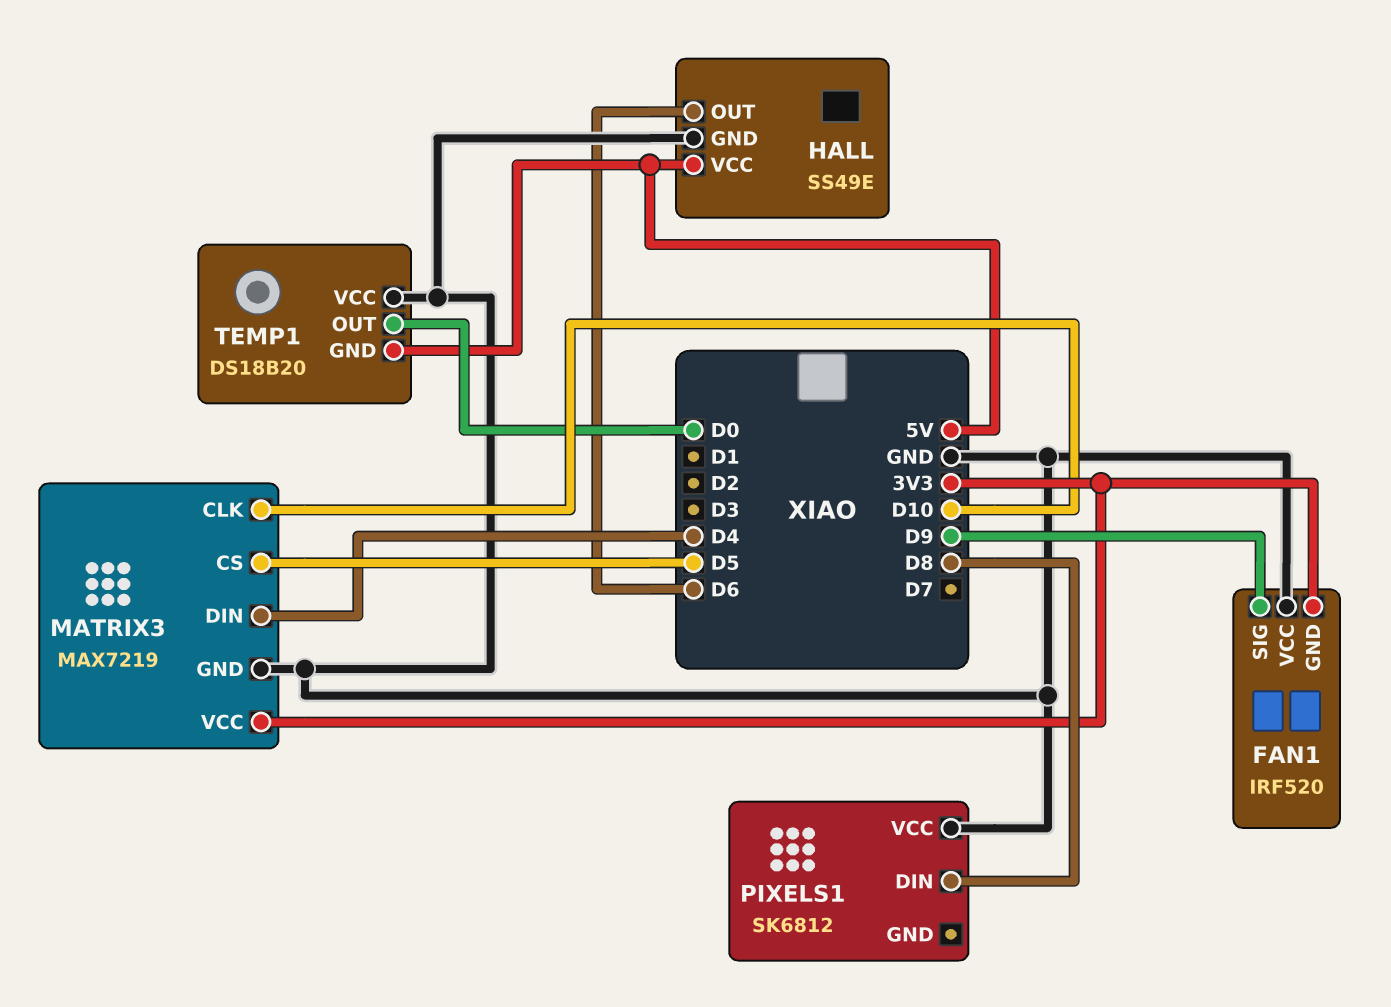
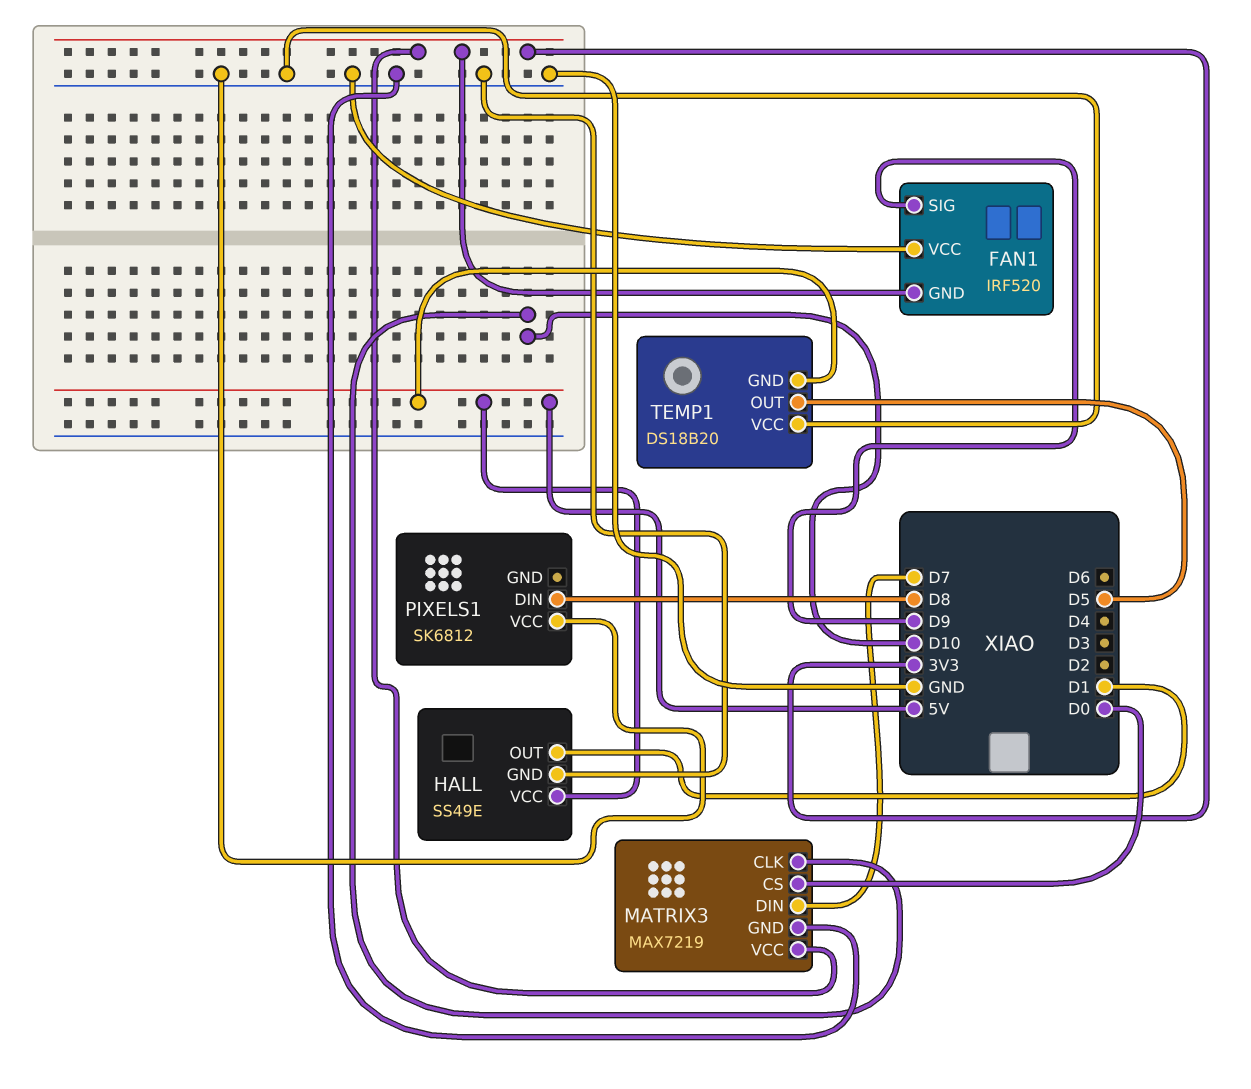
HALL pin OUT: D6 -> D1
MATRIX3 pin CS: D5 -> D0
MATRIX3 pin DIN: D4 -> D7
TEMP1 pin OUT: D0 -> D5

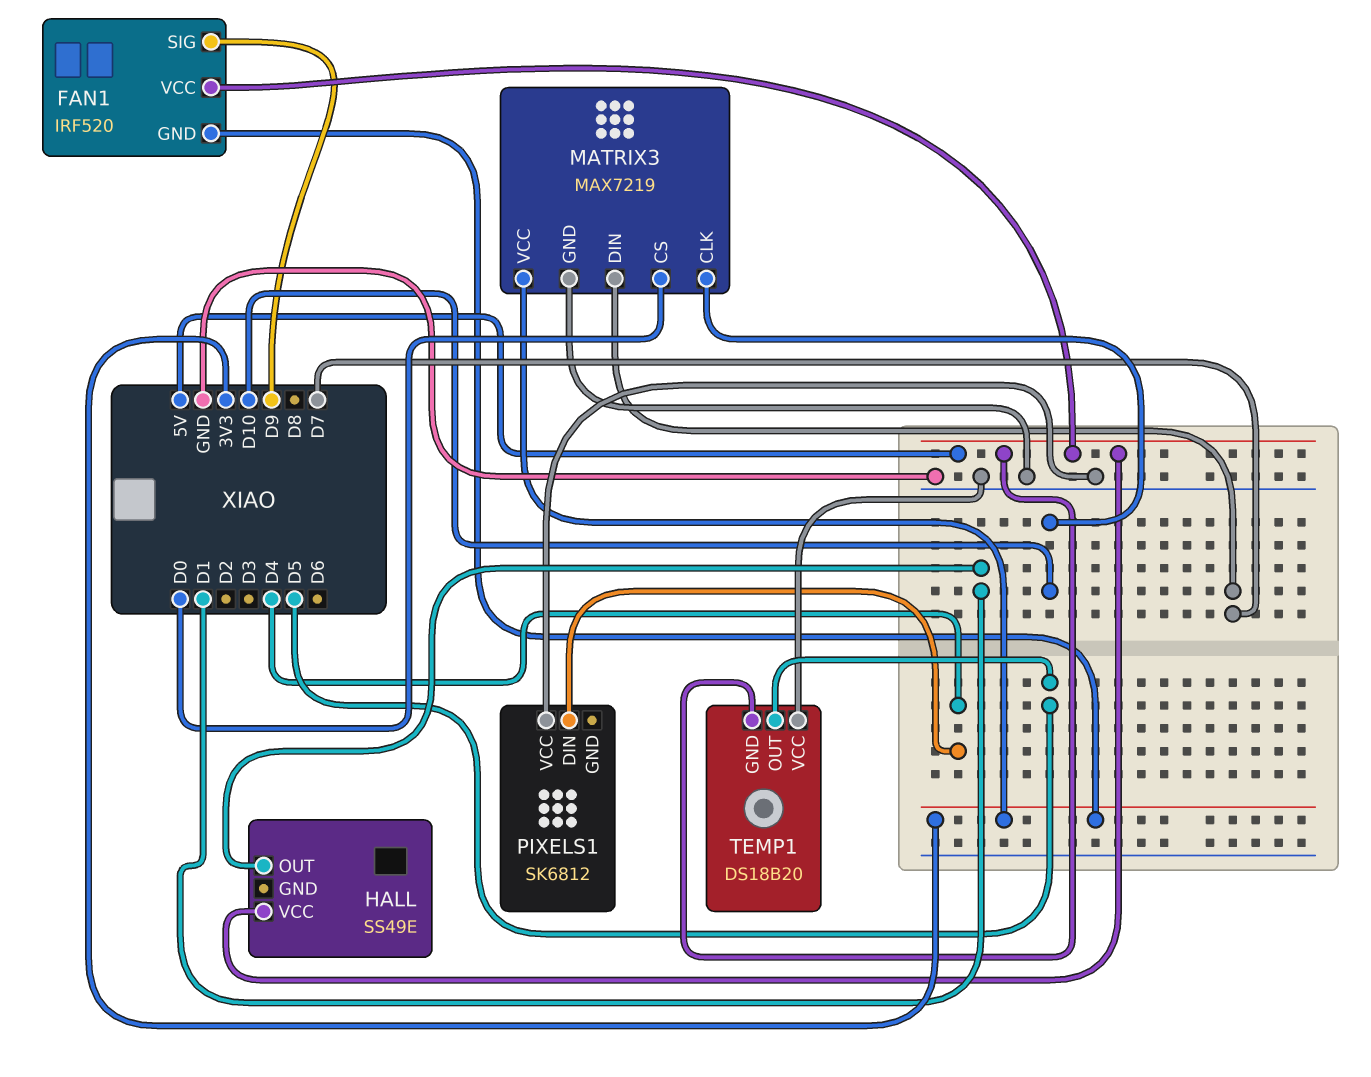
FAN1 pin VCC: GND -> 5V
HALL pin GND: GND -> none
PIXELS1 pin DIN: D8 -> D4

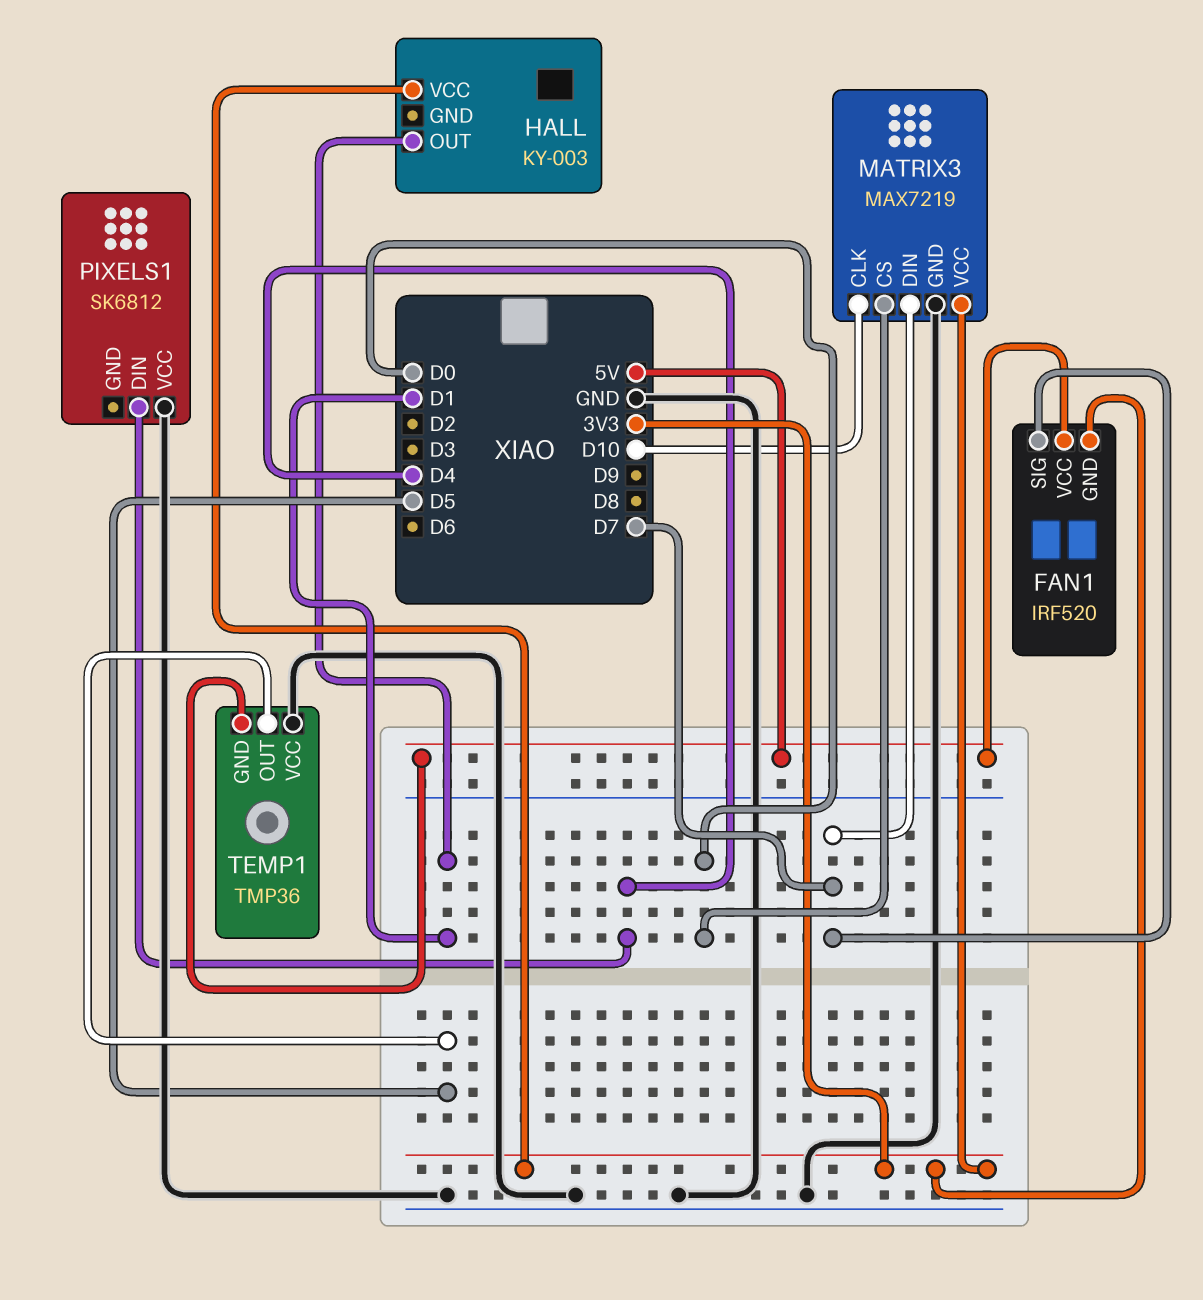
FAN1 pin SIG: D9 -> D7
HALL: SS49E -> KY-003
HALL pin VCC: 5V -> 3V3
TEMP1: DS18B20 -> TMP36

